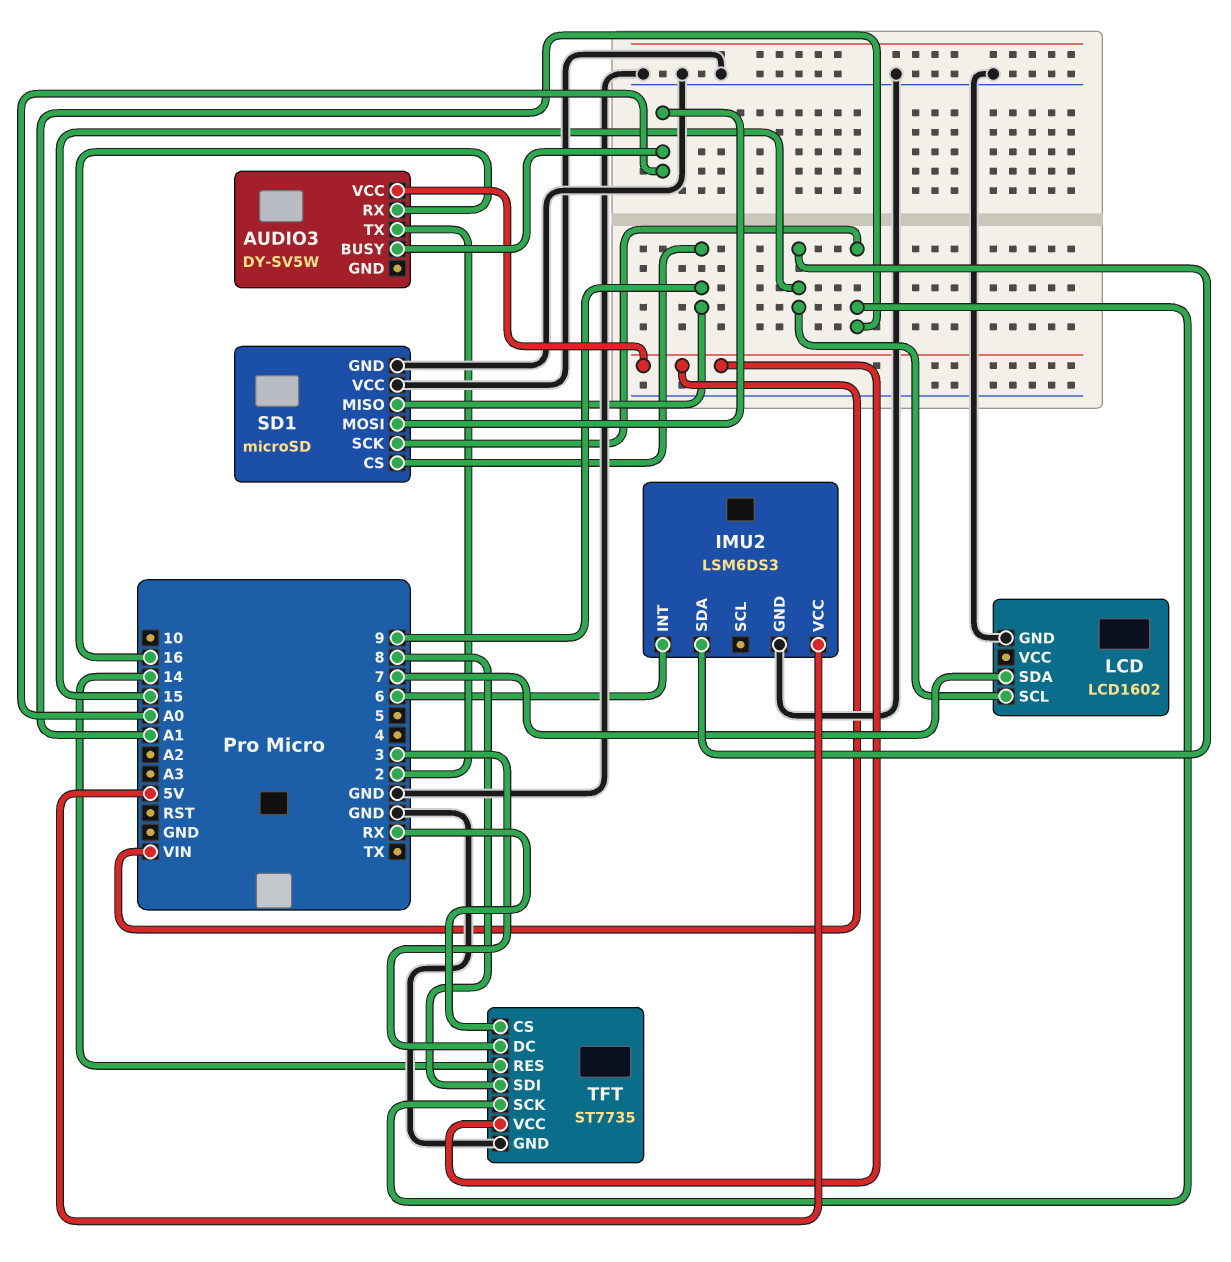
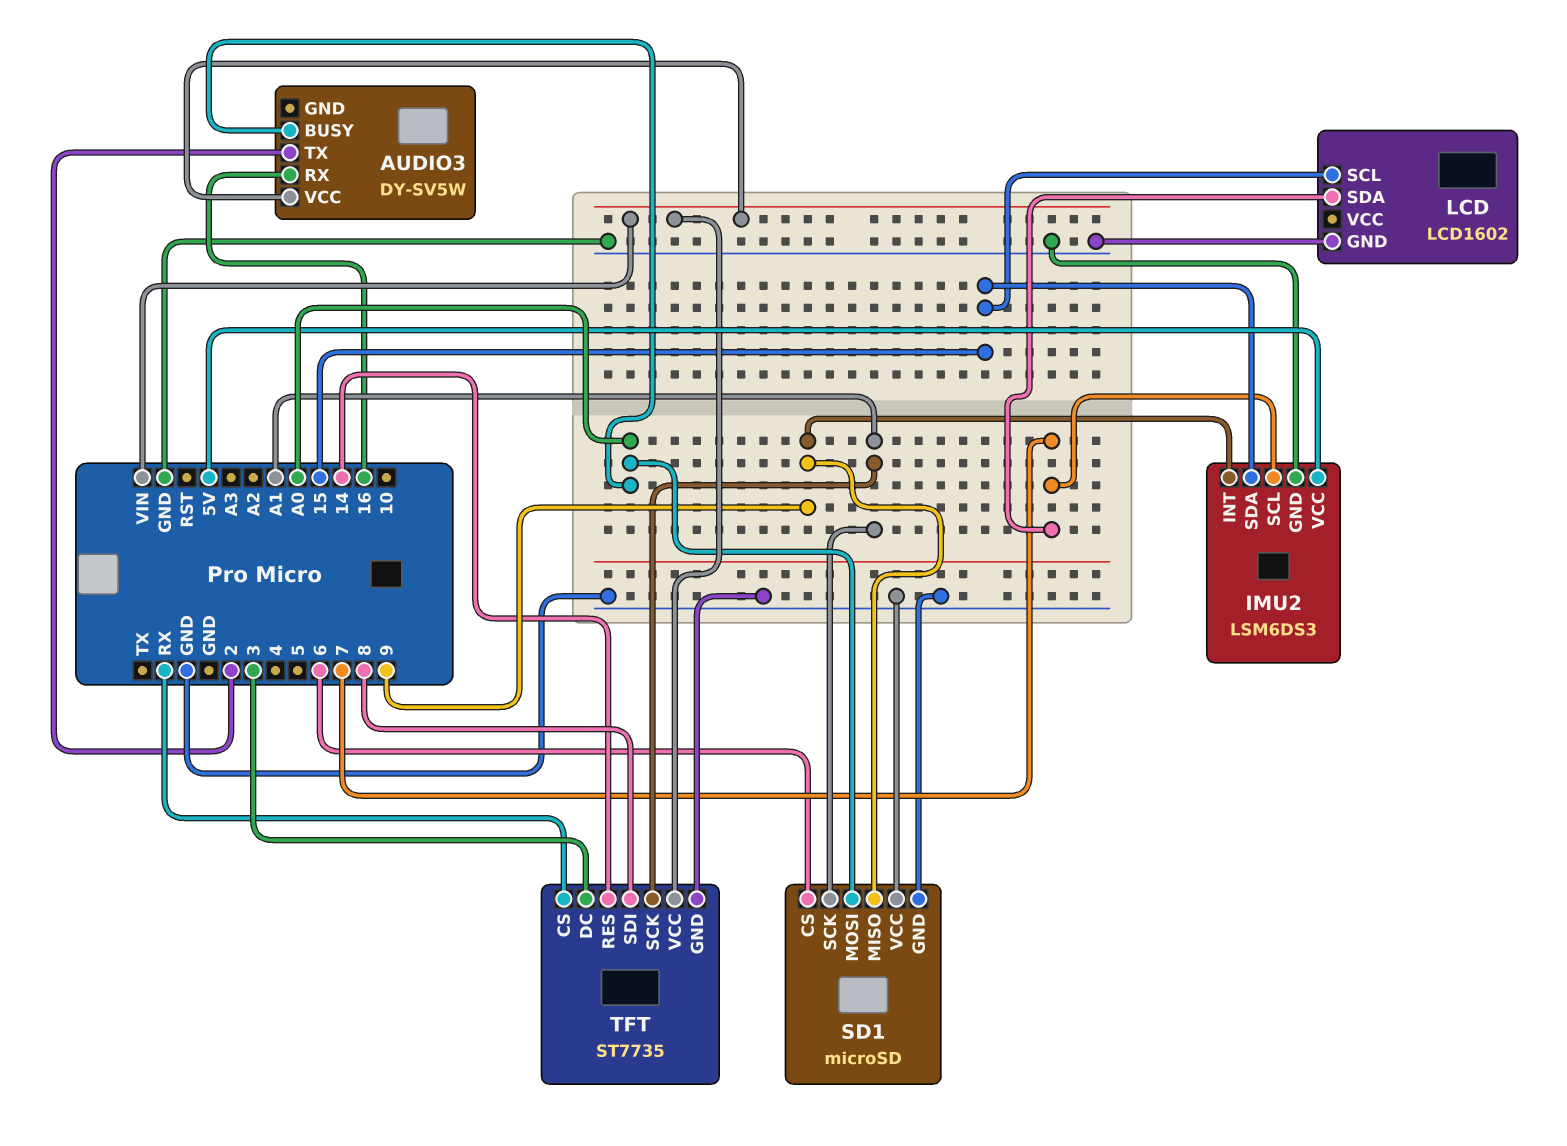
IMU2 pin INT: 6 -> 9
IMU2 pin SCL: none -> 7
SD1 pin CS: 9 -> 6

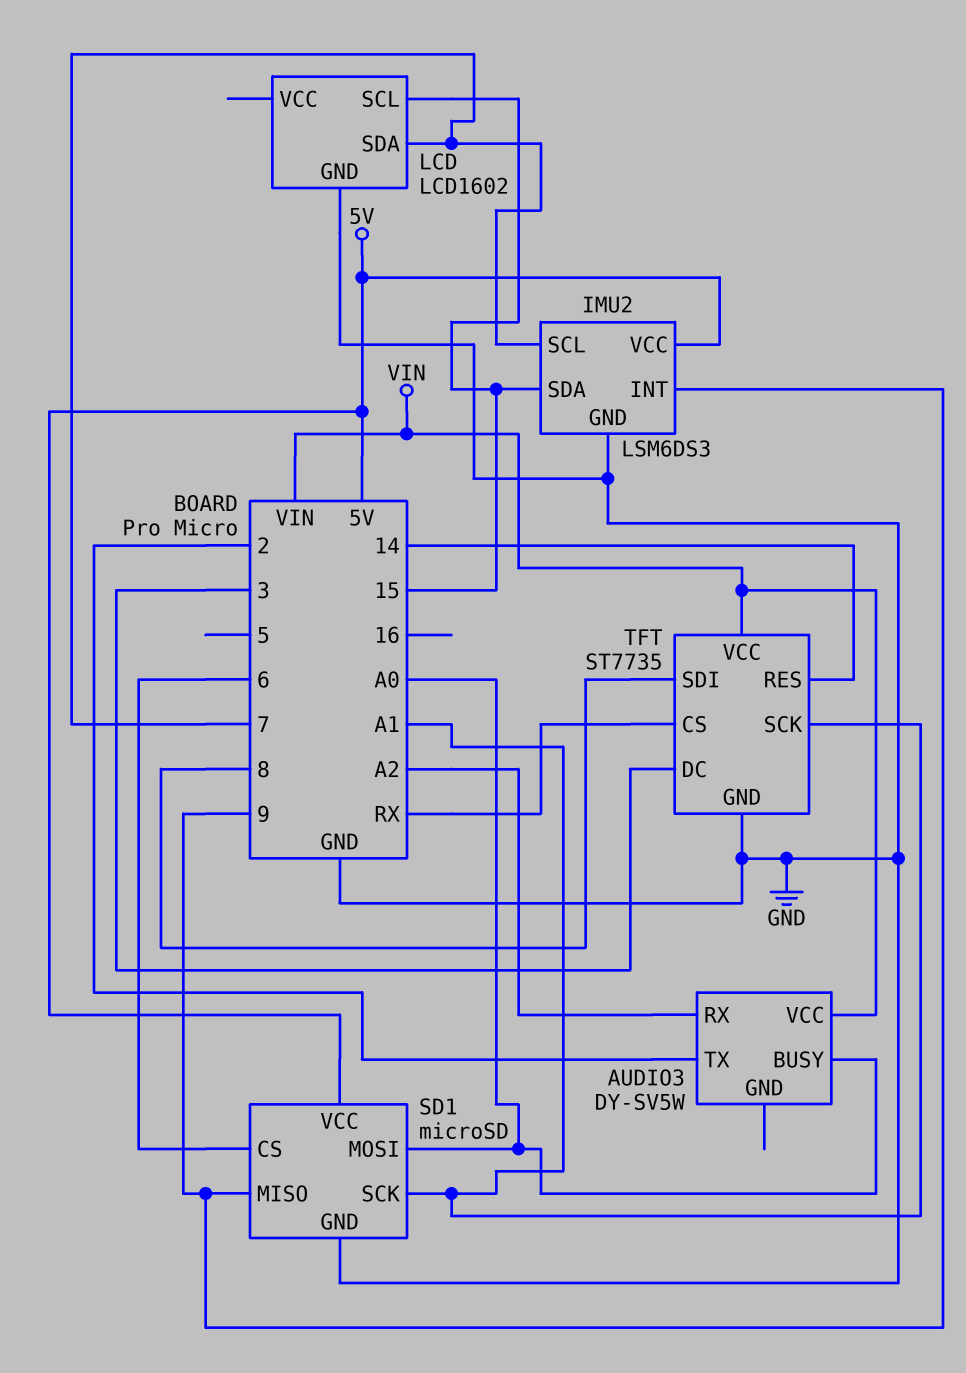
AUDIO3 pin RX: 16 -> A2
SD1 pin VCC: GND -> 5V

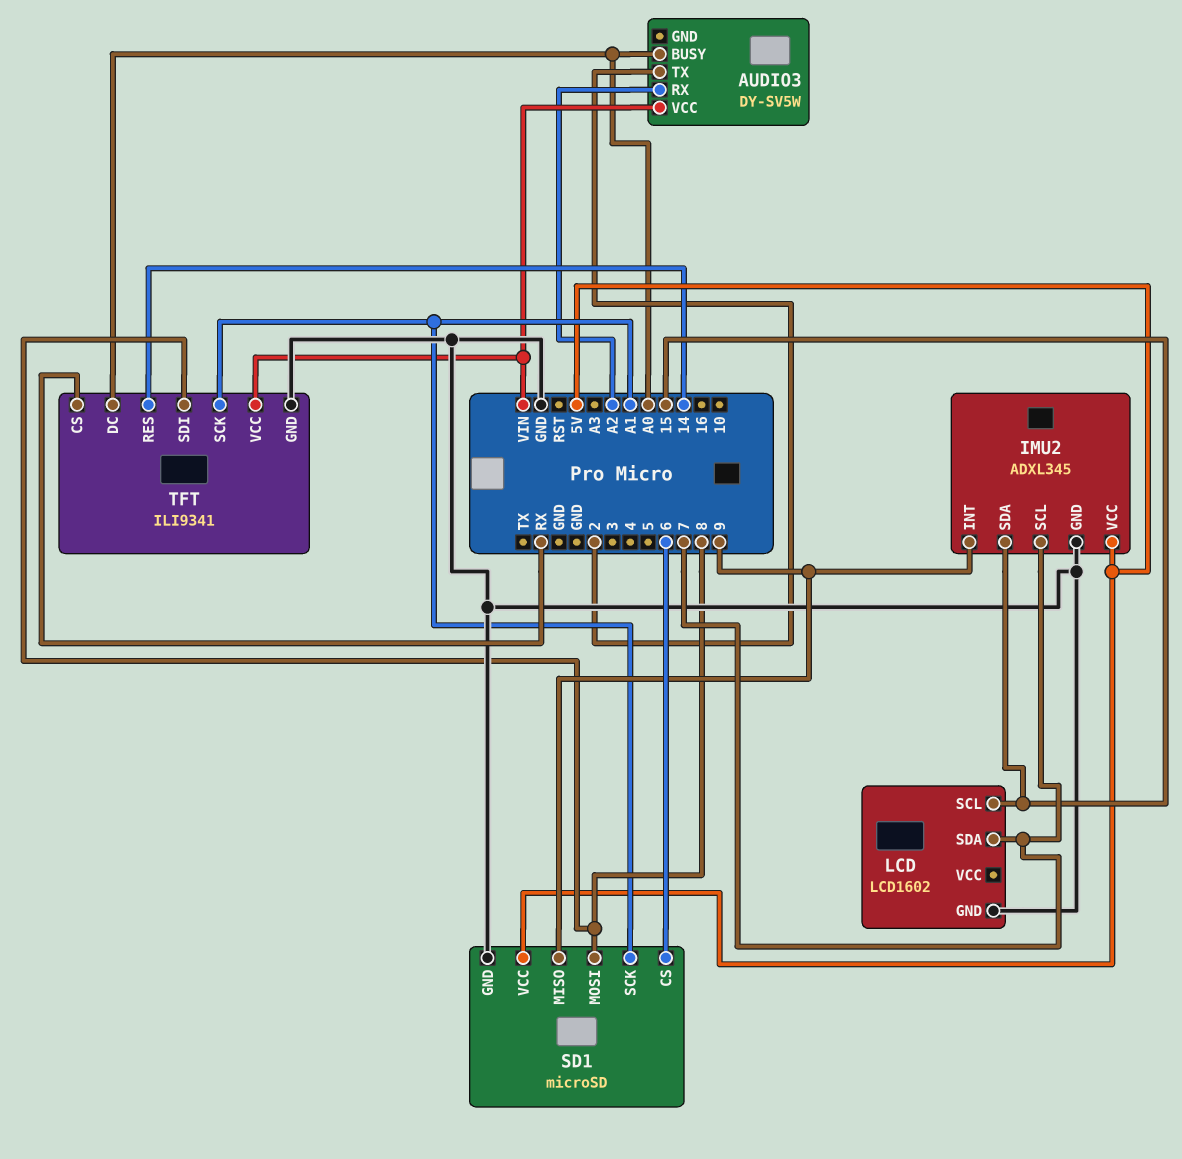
IMU2: LSM6DS3 -> ADXL345
SD1 pin MOSI: A0 -> 8
TFT: ST7735 -> ILI9341
TFT pin DC: 3 -> A0

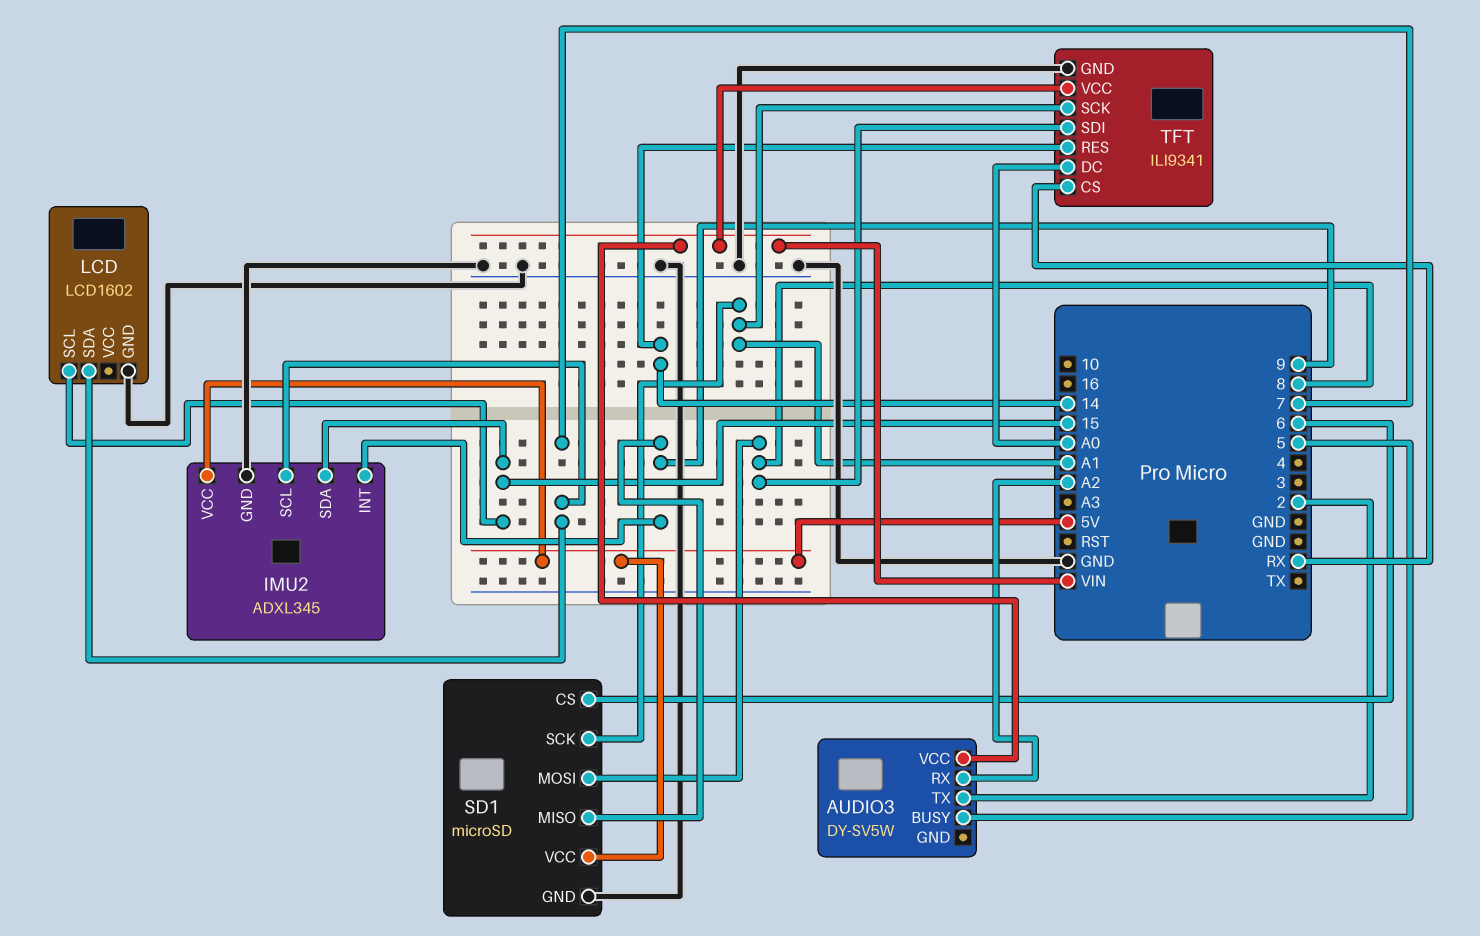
AUDIO3 pin BUSY: A0 -> 5

